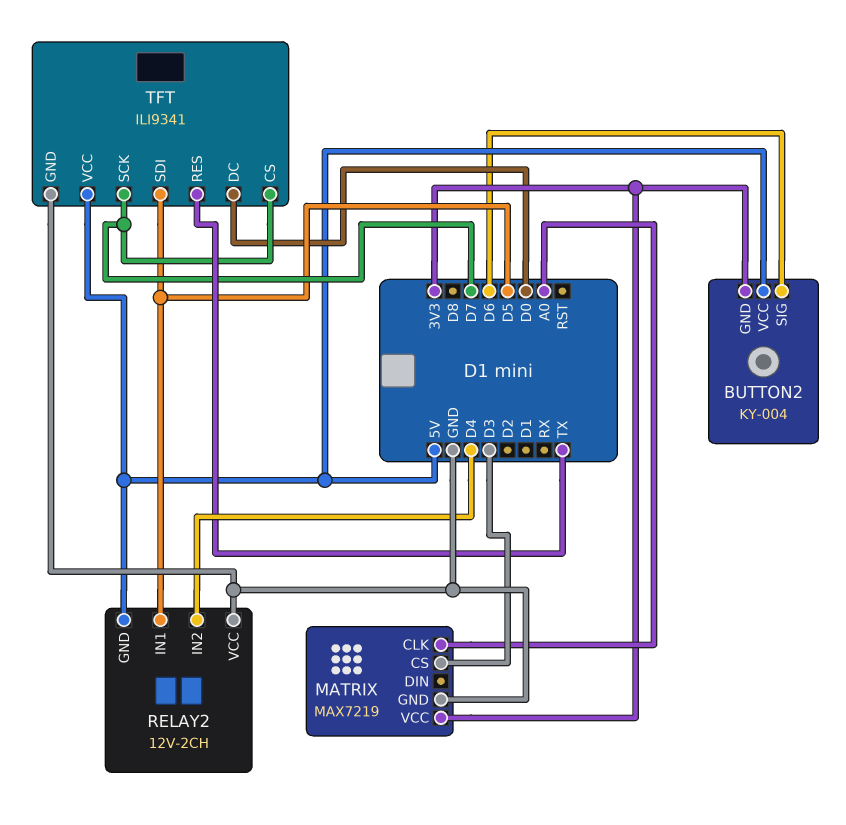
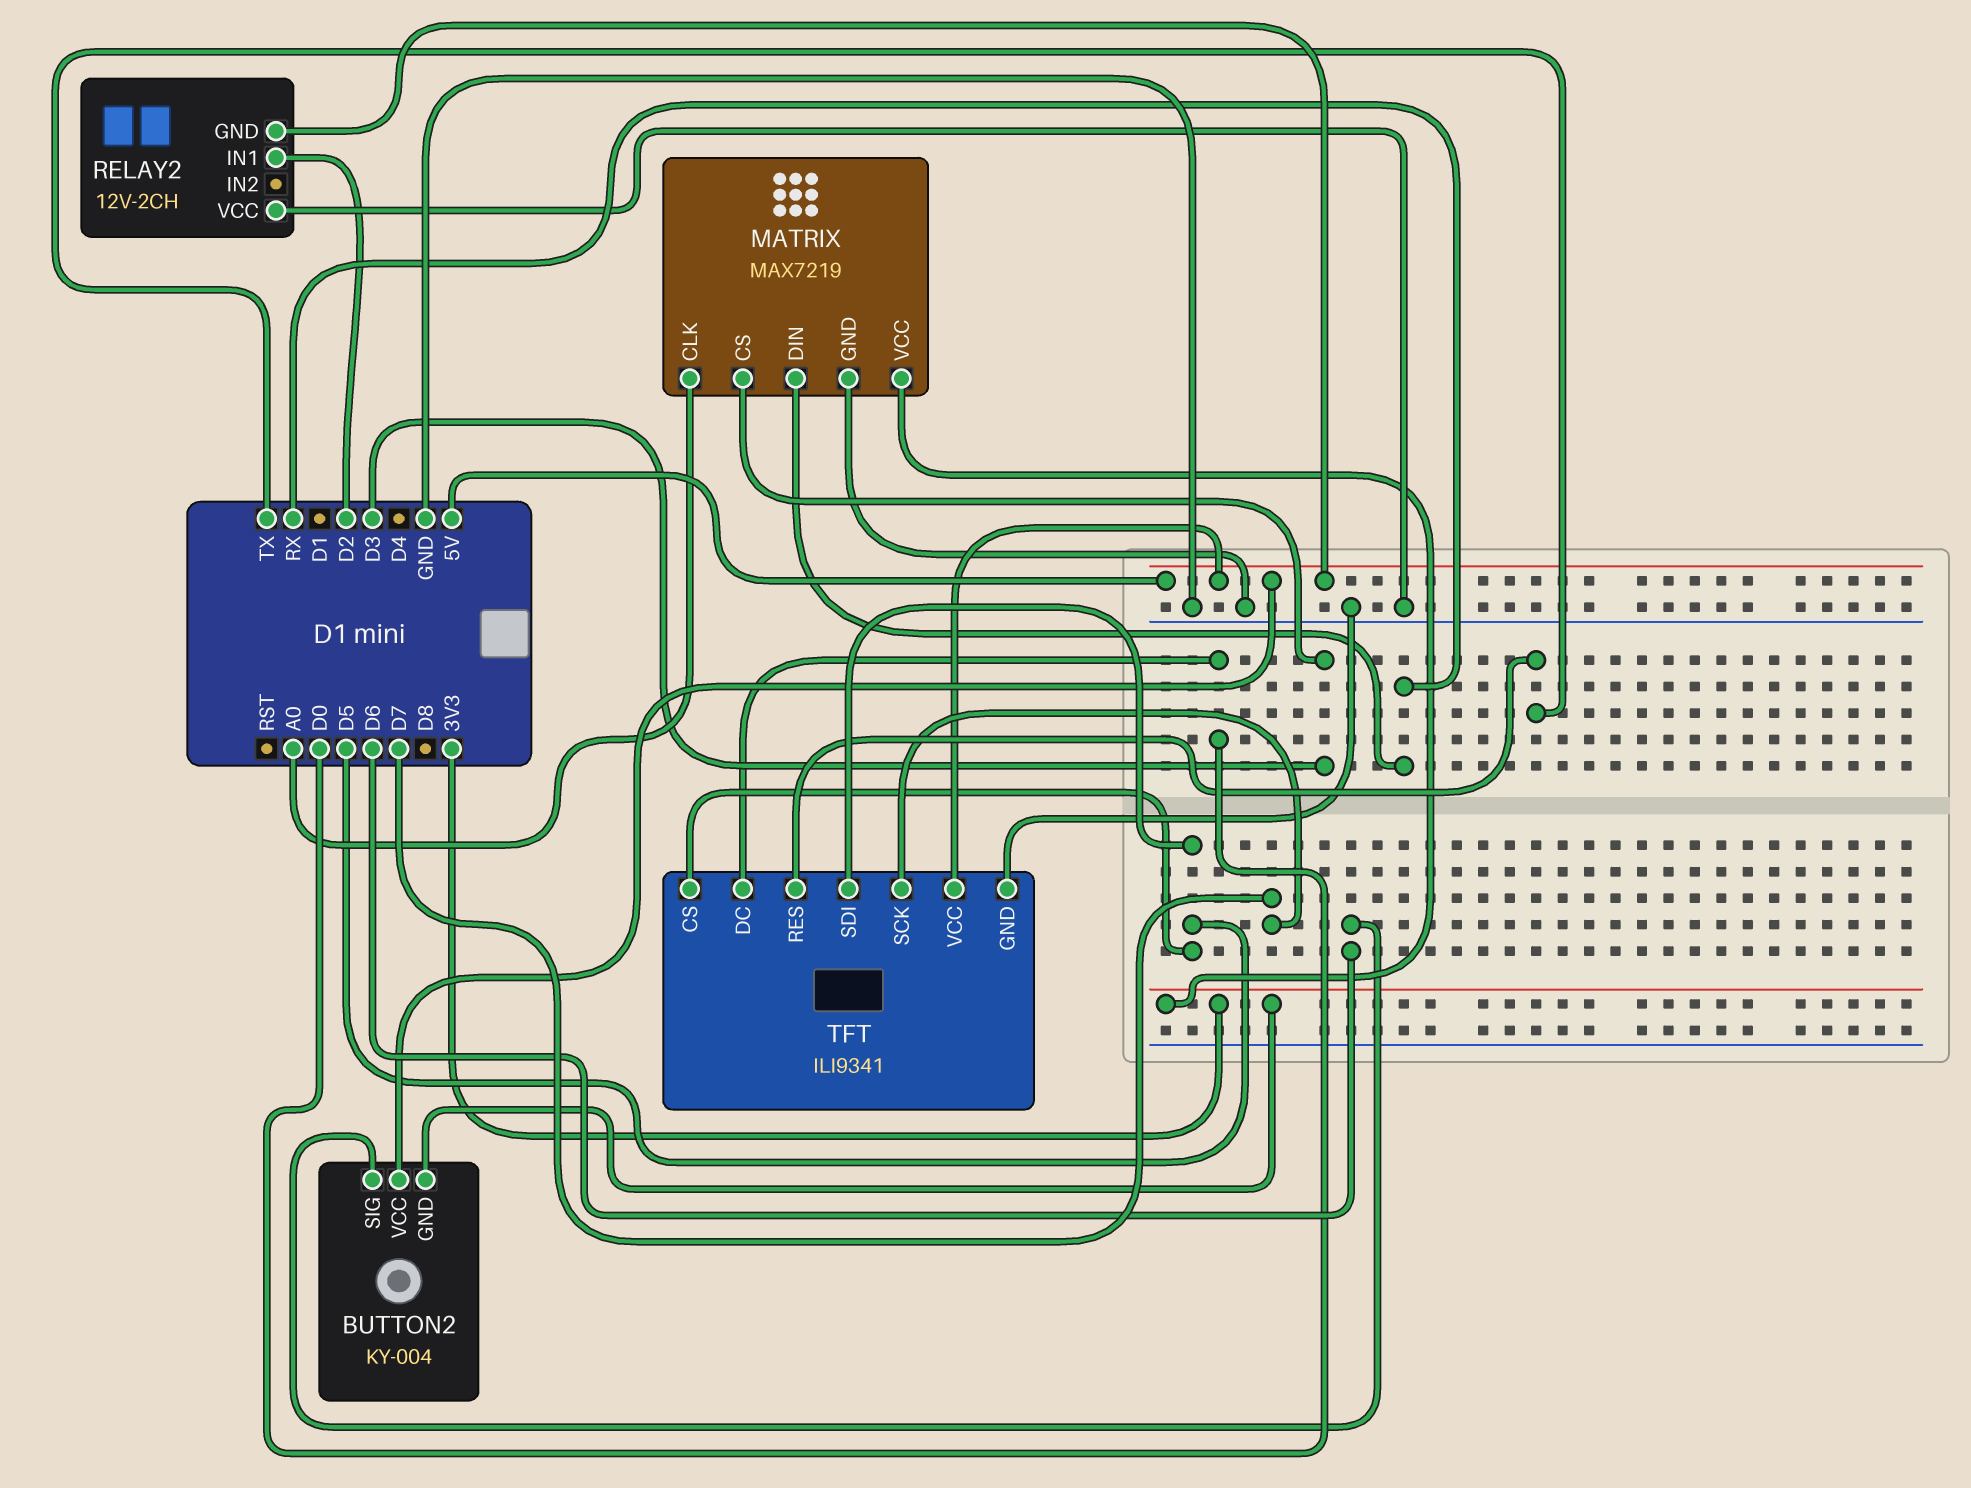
MATRIX pin DIN: none -> RX
RELAY2 pin IN1: D5 -> D2
RELAY2 pin IN2: D4 -> none
TFT pin CS: D7 -> D5

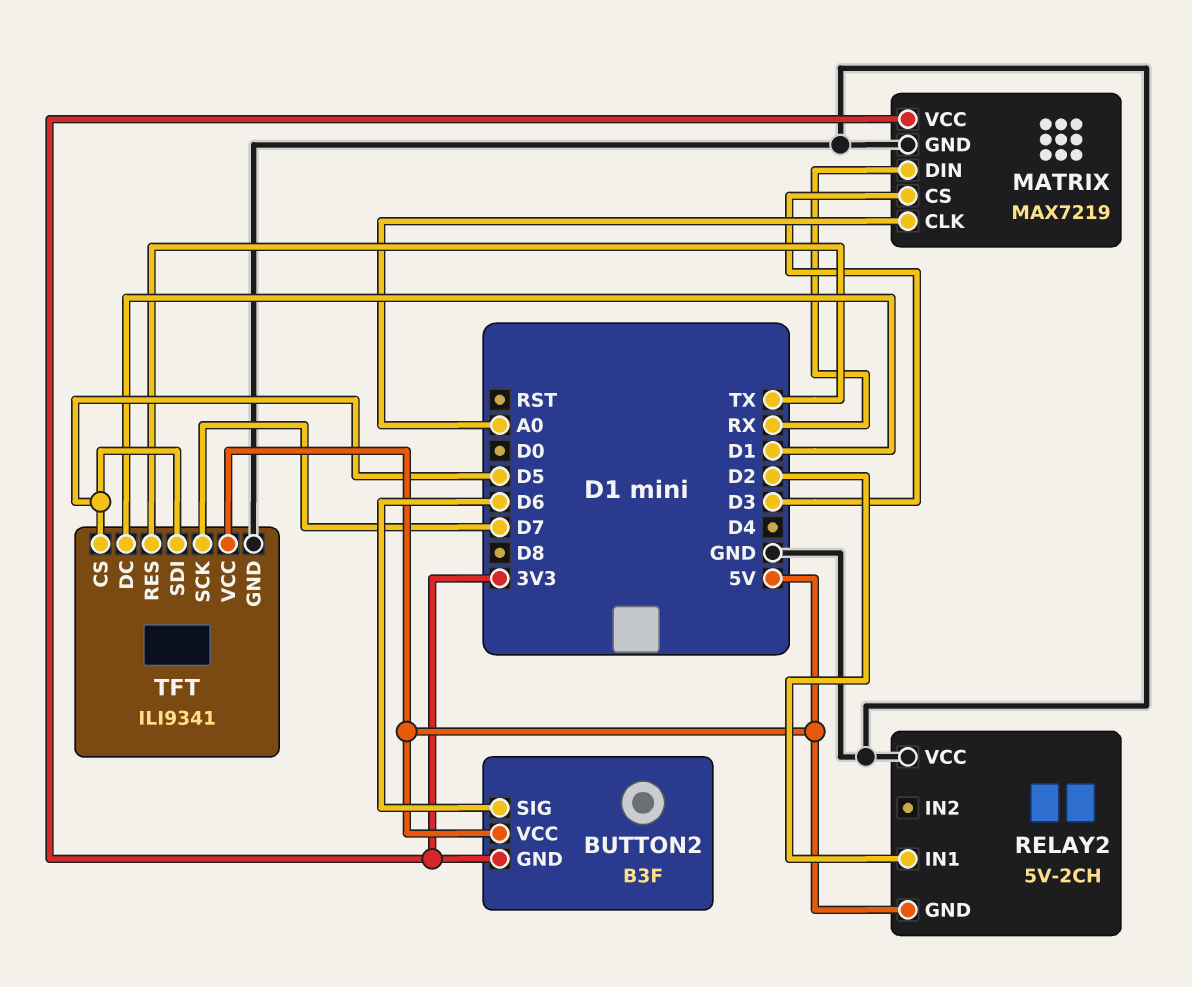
BUTTON2: KY-004 -> B3F
RELAY2: 12V-2CH -> 5V-2CH
TFT pin DC: D0 -> D1

